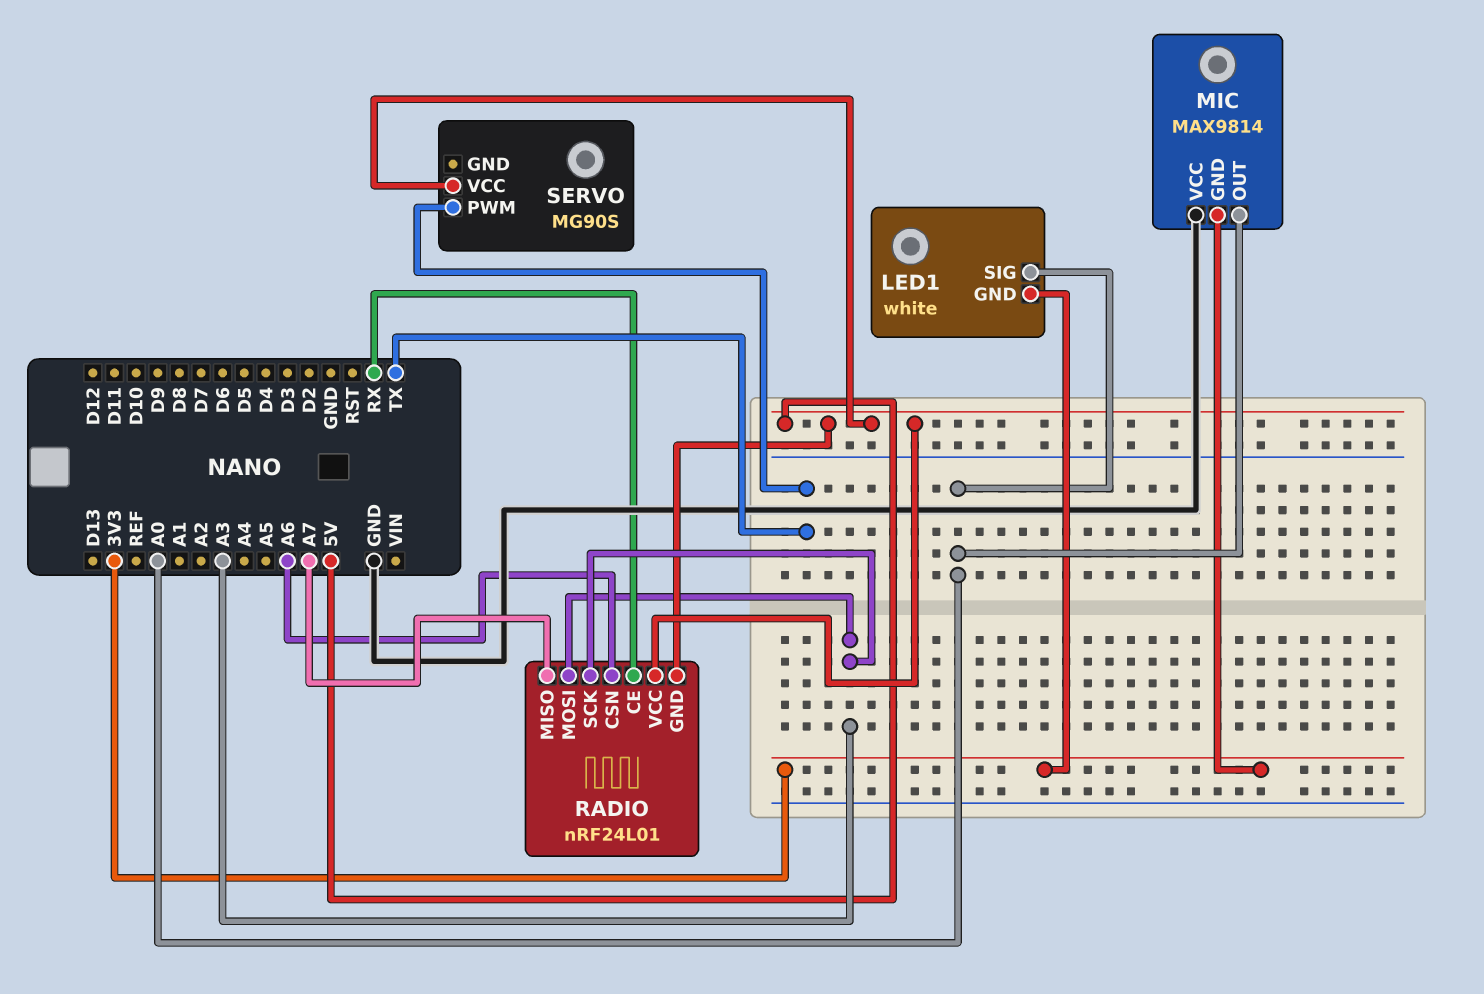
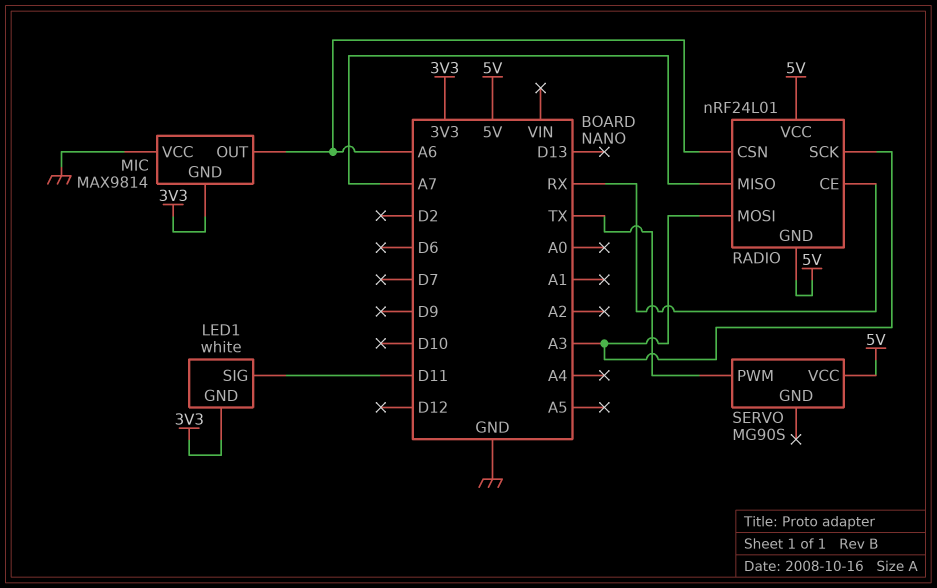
LED1 pin SIG: A0 -> D11
MIC pin OUT: A0 -> A6

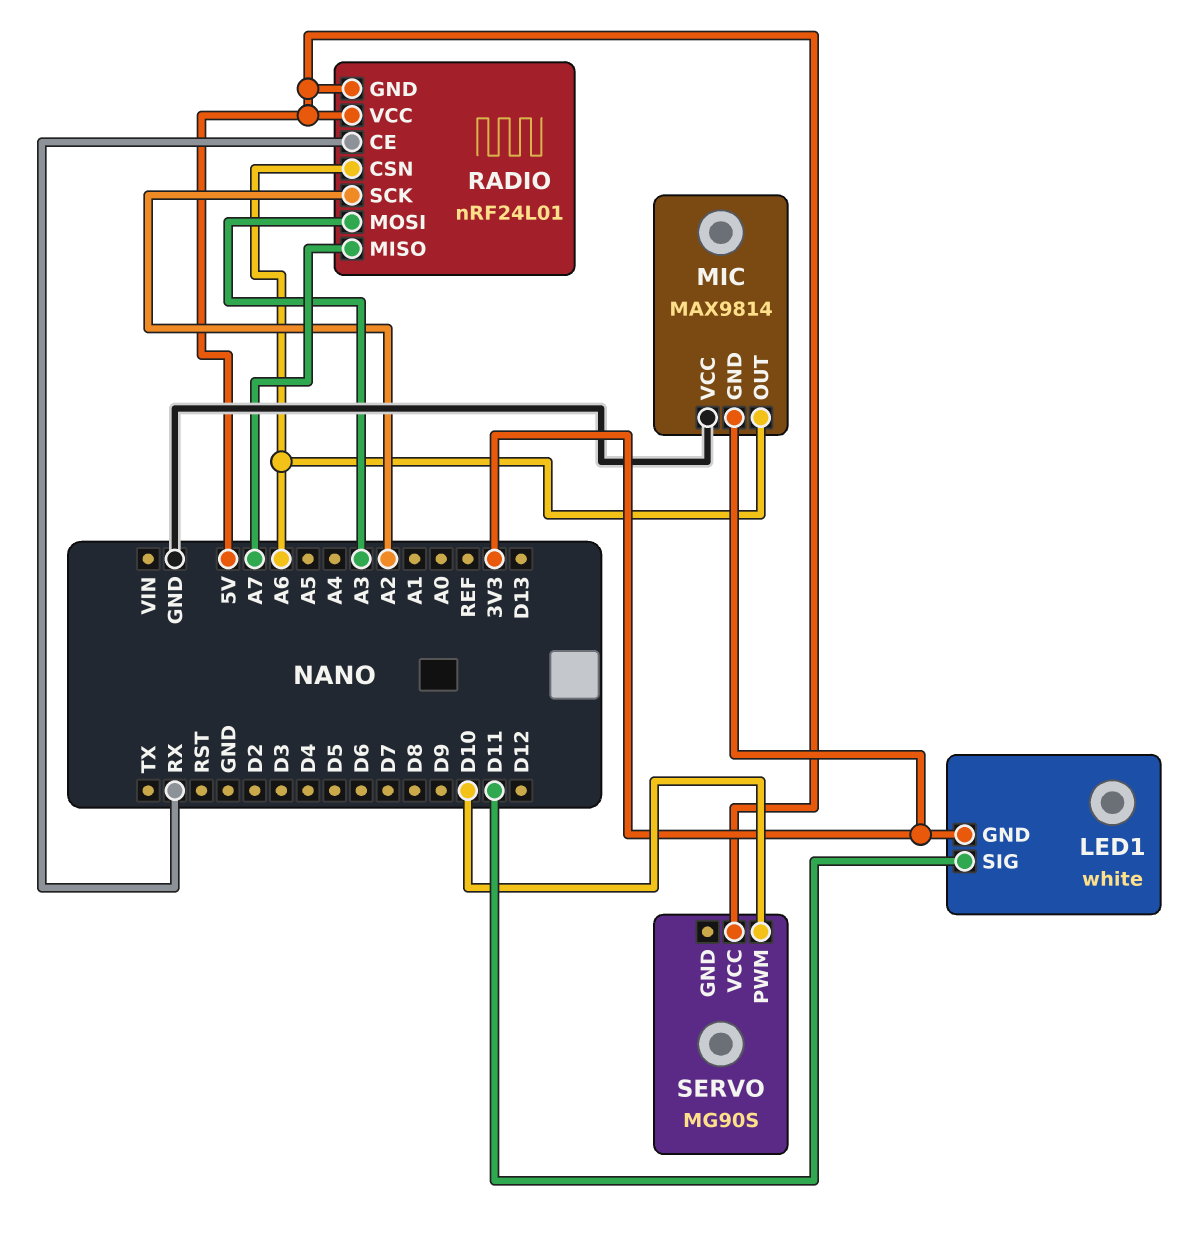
RADIO pin SCK: A3 -> A2
SERVO pin PWM: TX -> D10

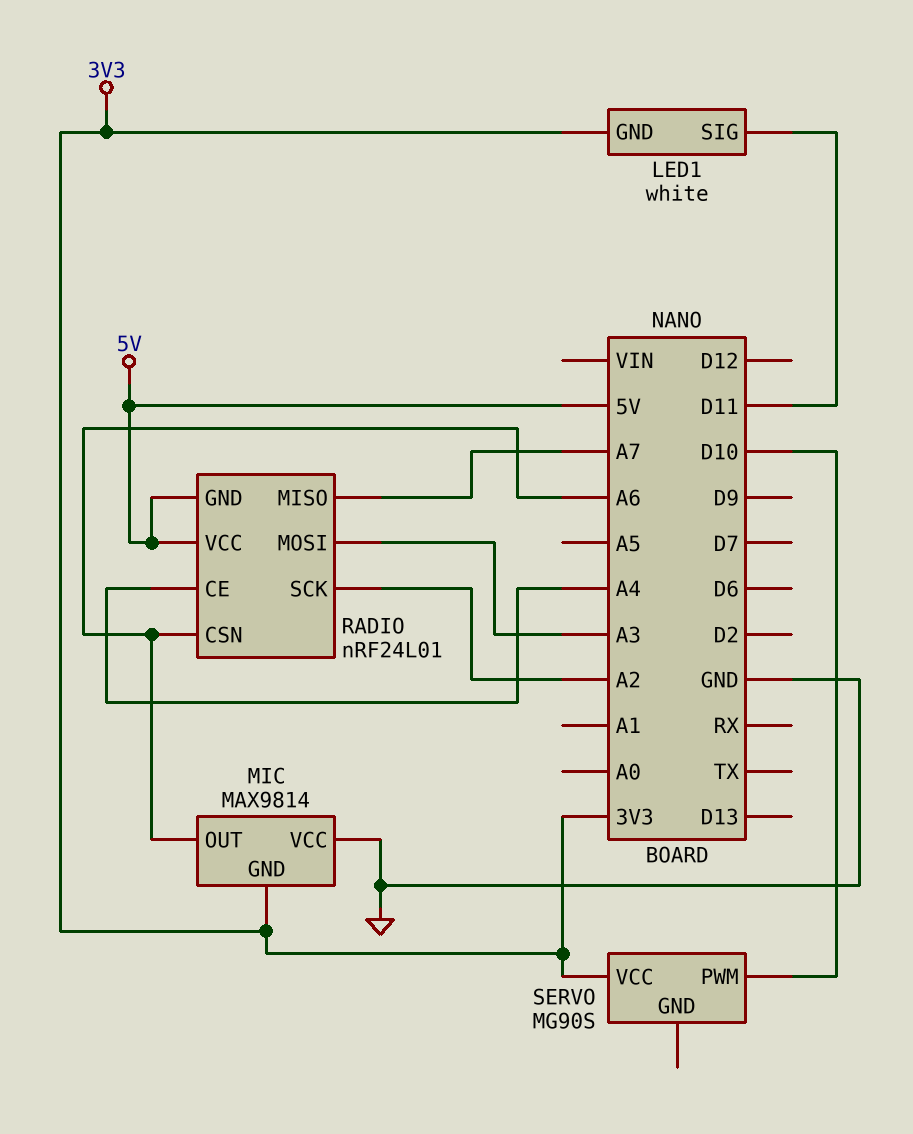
RADIO pin CE: RX -> A4
SERVO pin VCC: 5V -> 3V3

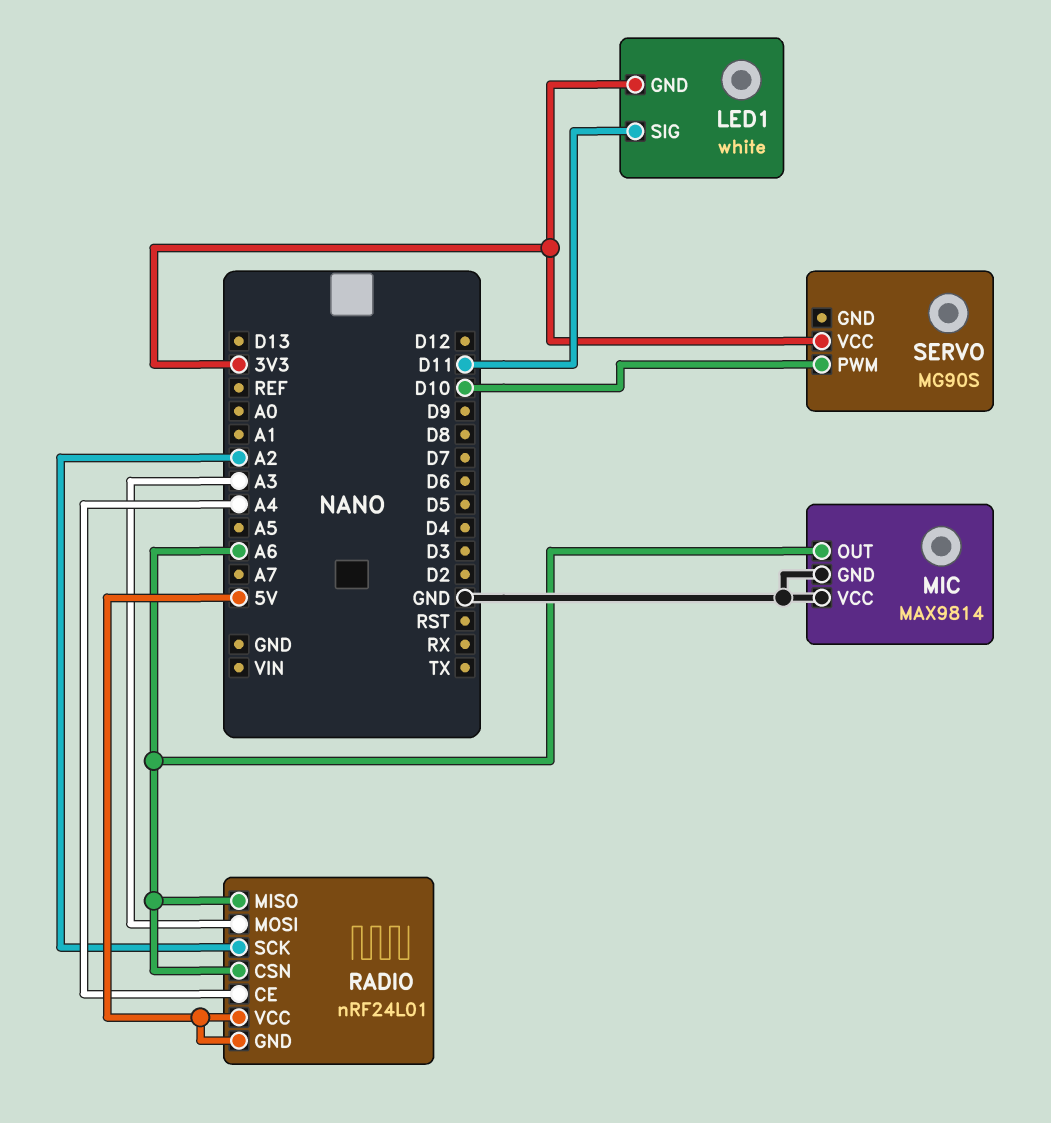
MIC pin GND: 3V3 -> GND
RADIO pin MISO: A7 -> A6

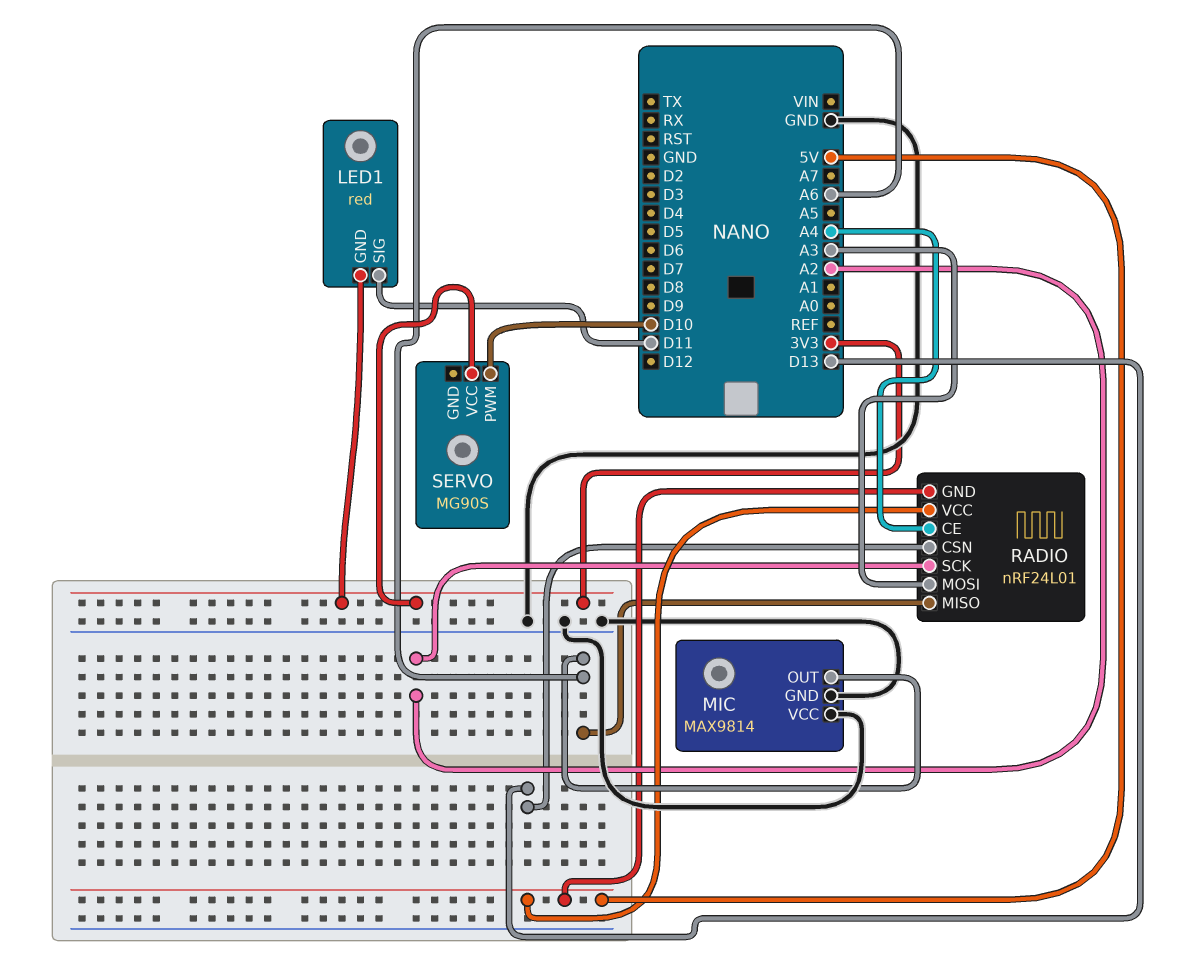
LED1: white -> red
RADIO pin CSN: A6 -> D13

